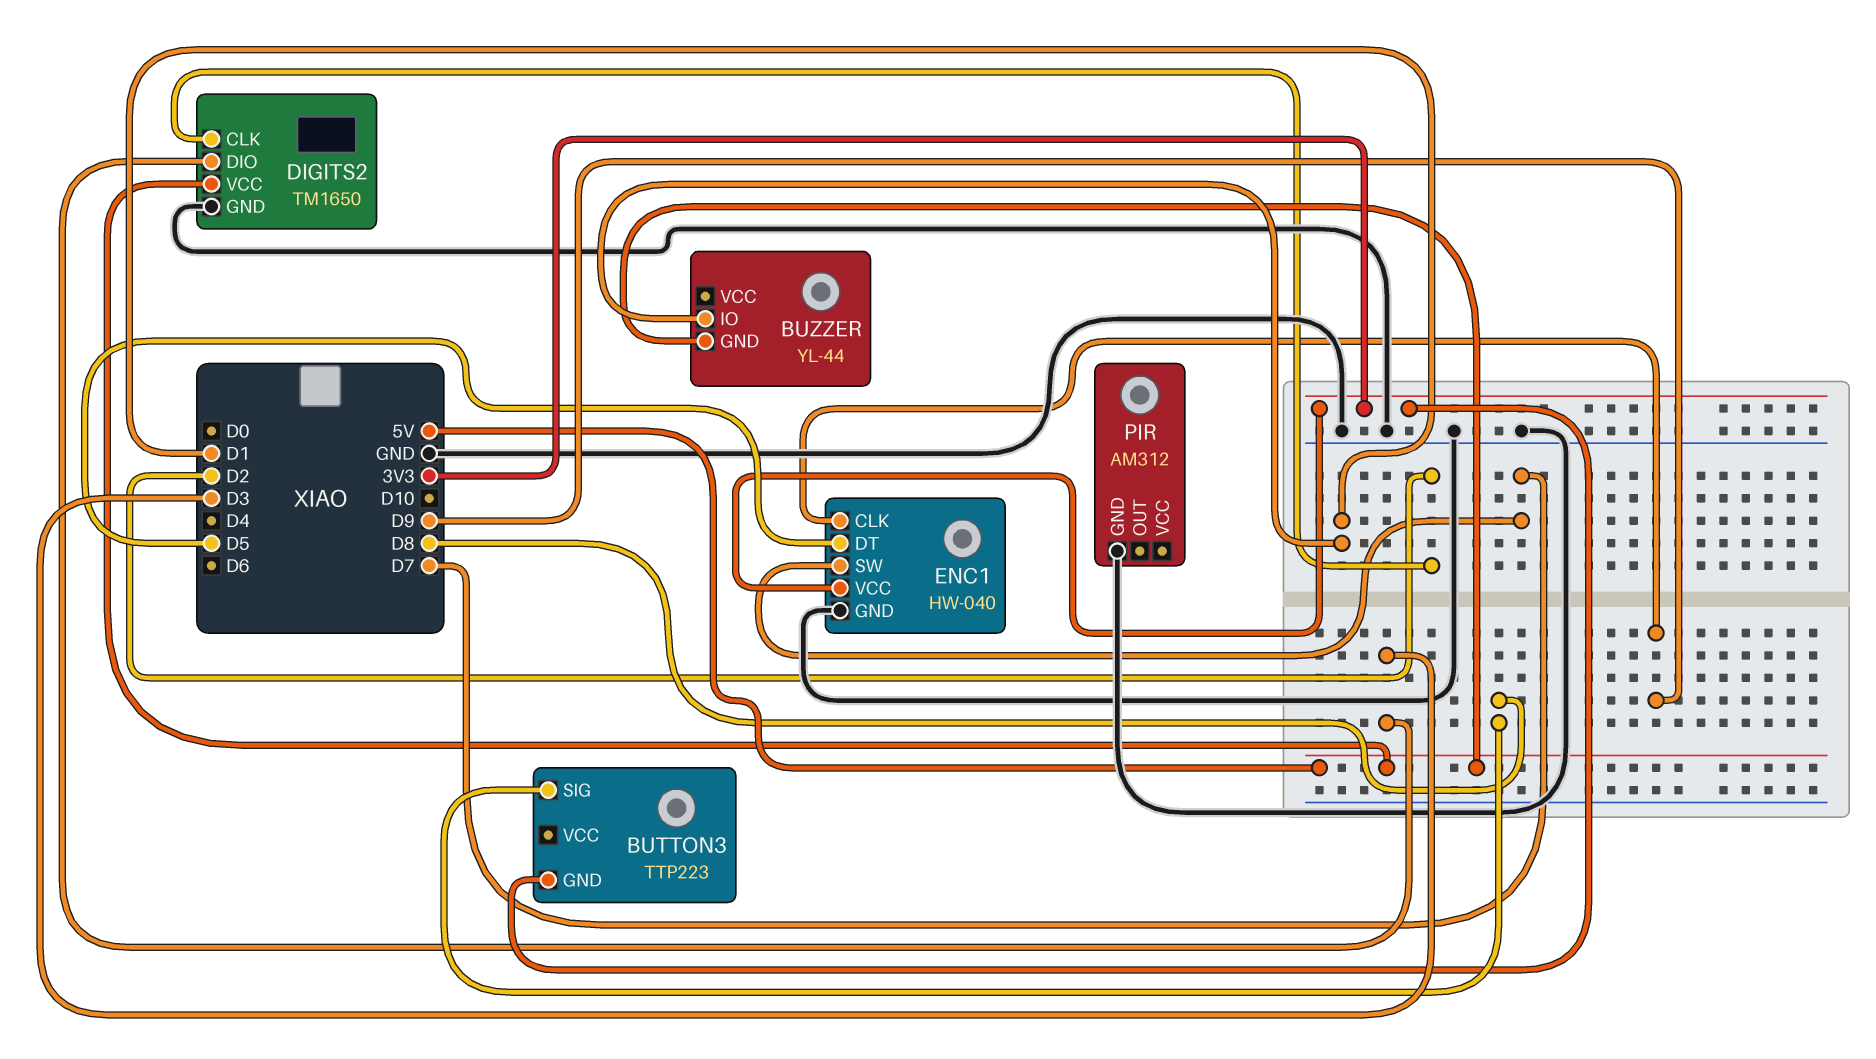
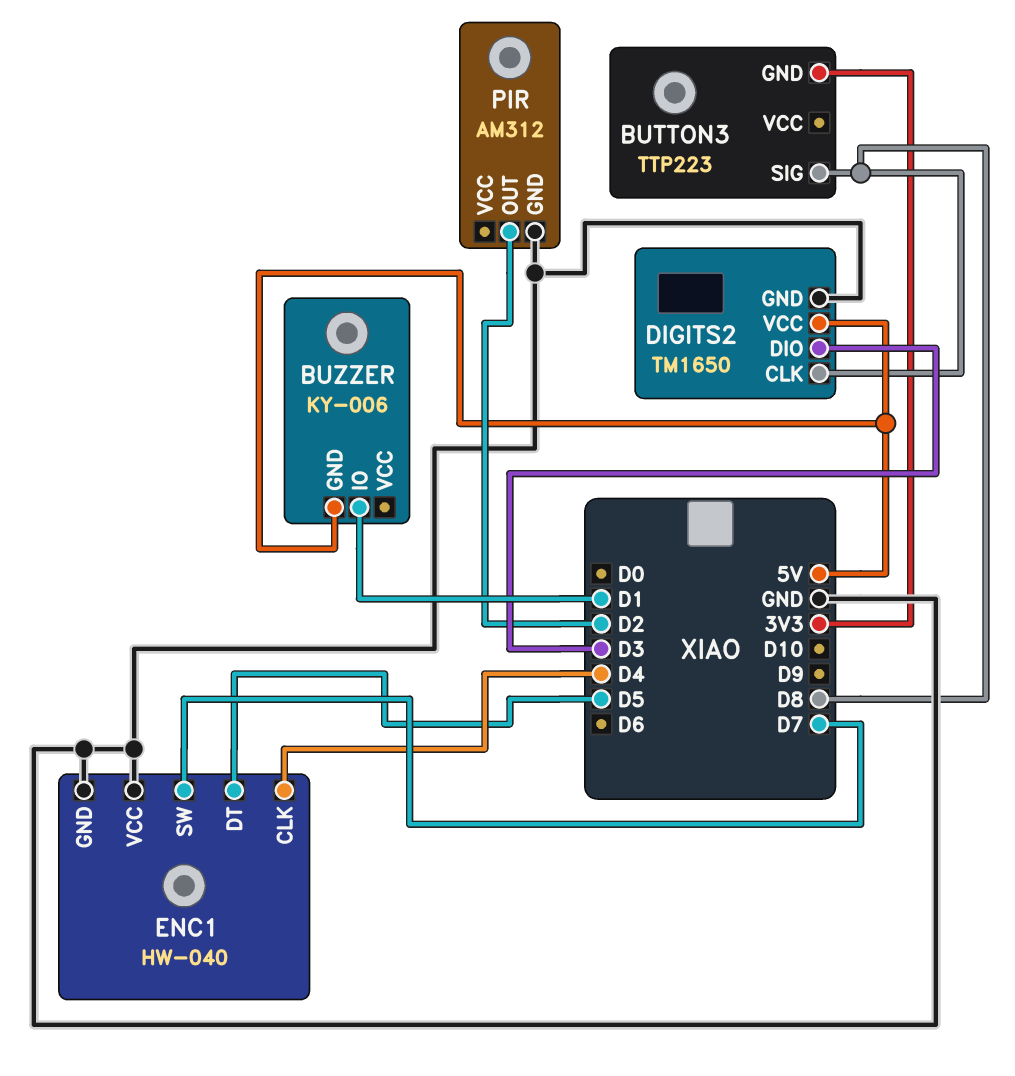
BUZZER: YL-44 -> KY-006
DIGITS2 pin CLK: D2 -> D8
ENC1 pin CLK: D9 -> D4
ENC1 pin VCC: 3V3 -> GND
PIR pin OUT: none -> D2

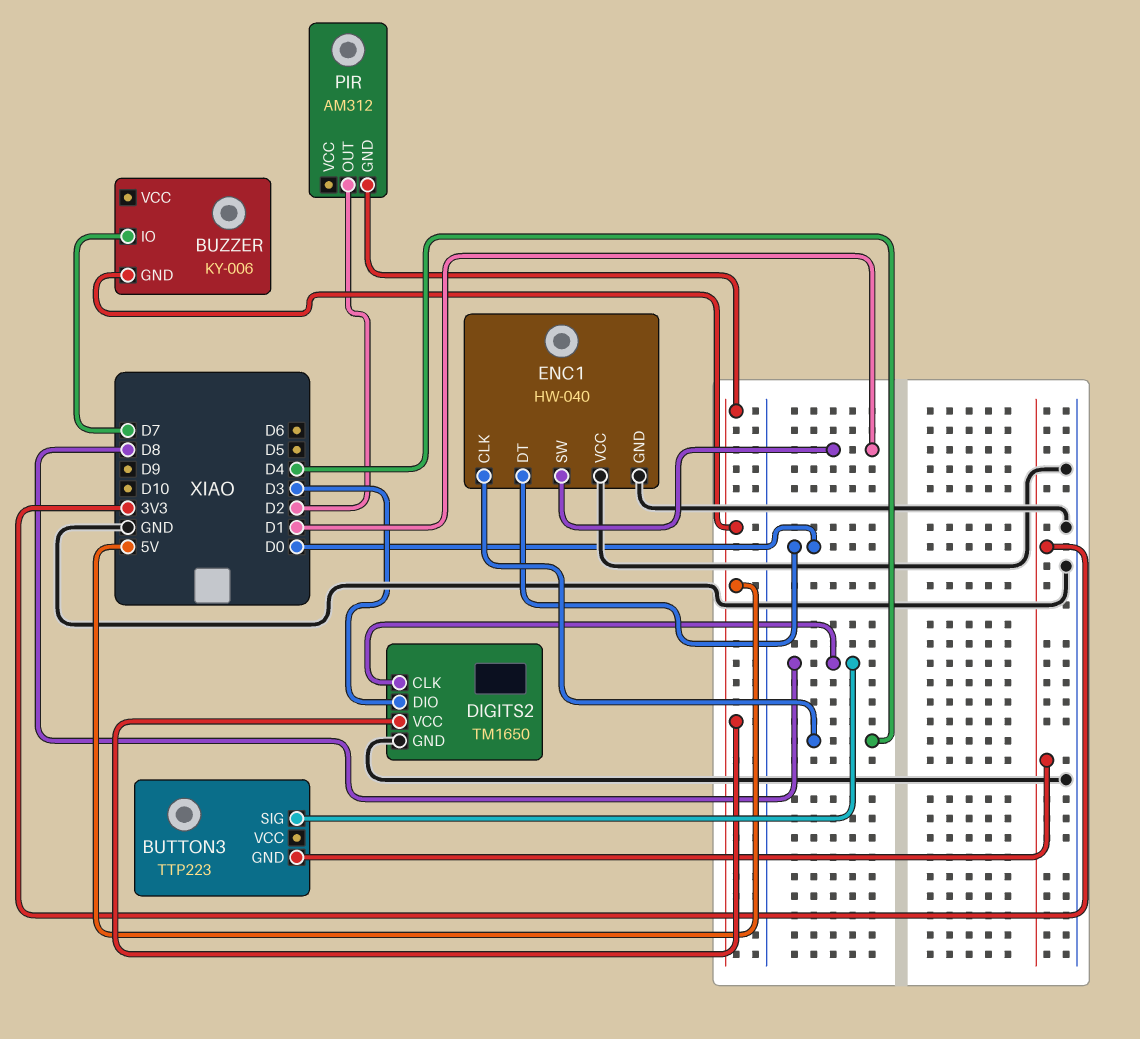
BUZZER pin IO: D1 -> D7
ENC1 pin DT: D5 -> D0
ENC1 pin SW: D7 -> D1
PIR pin GND: GND -> 5V

